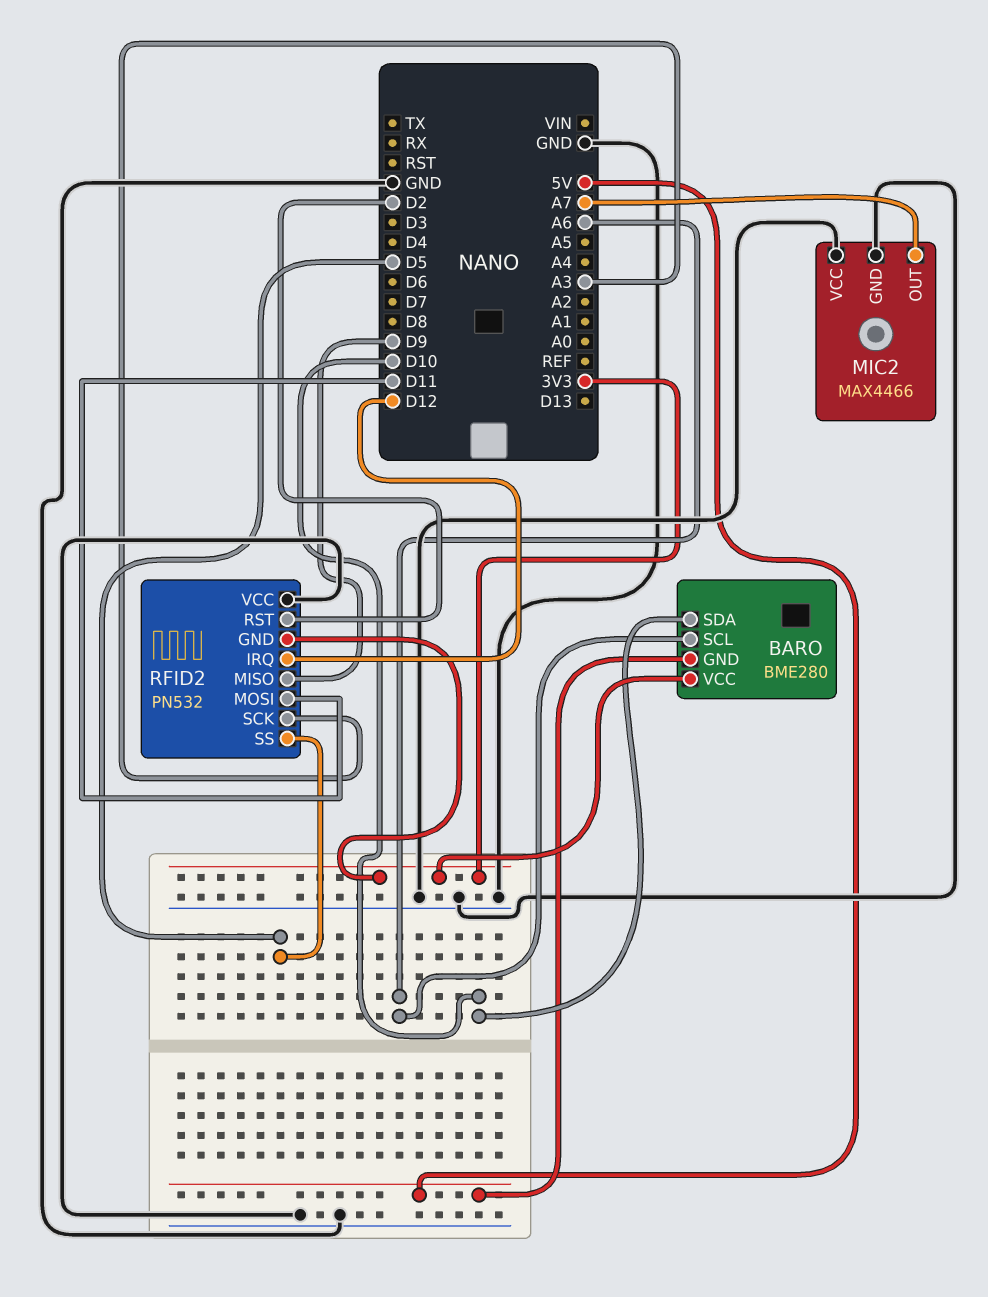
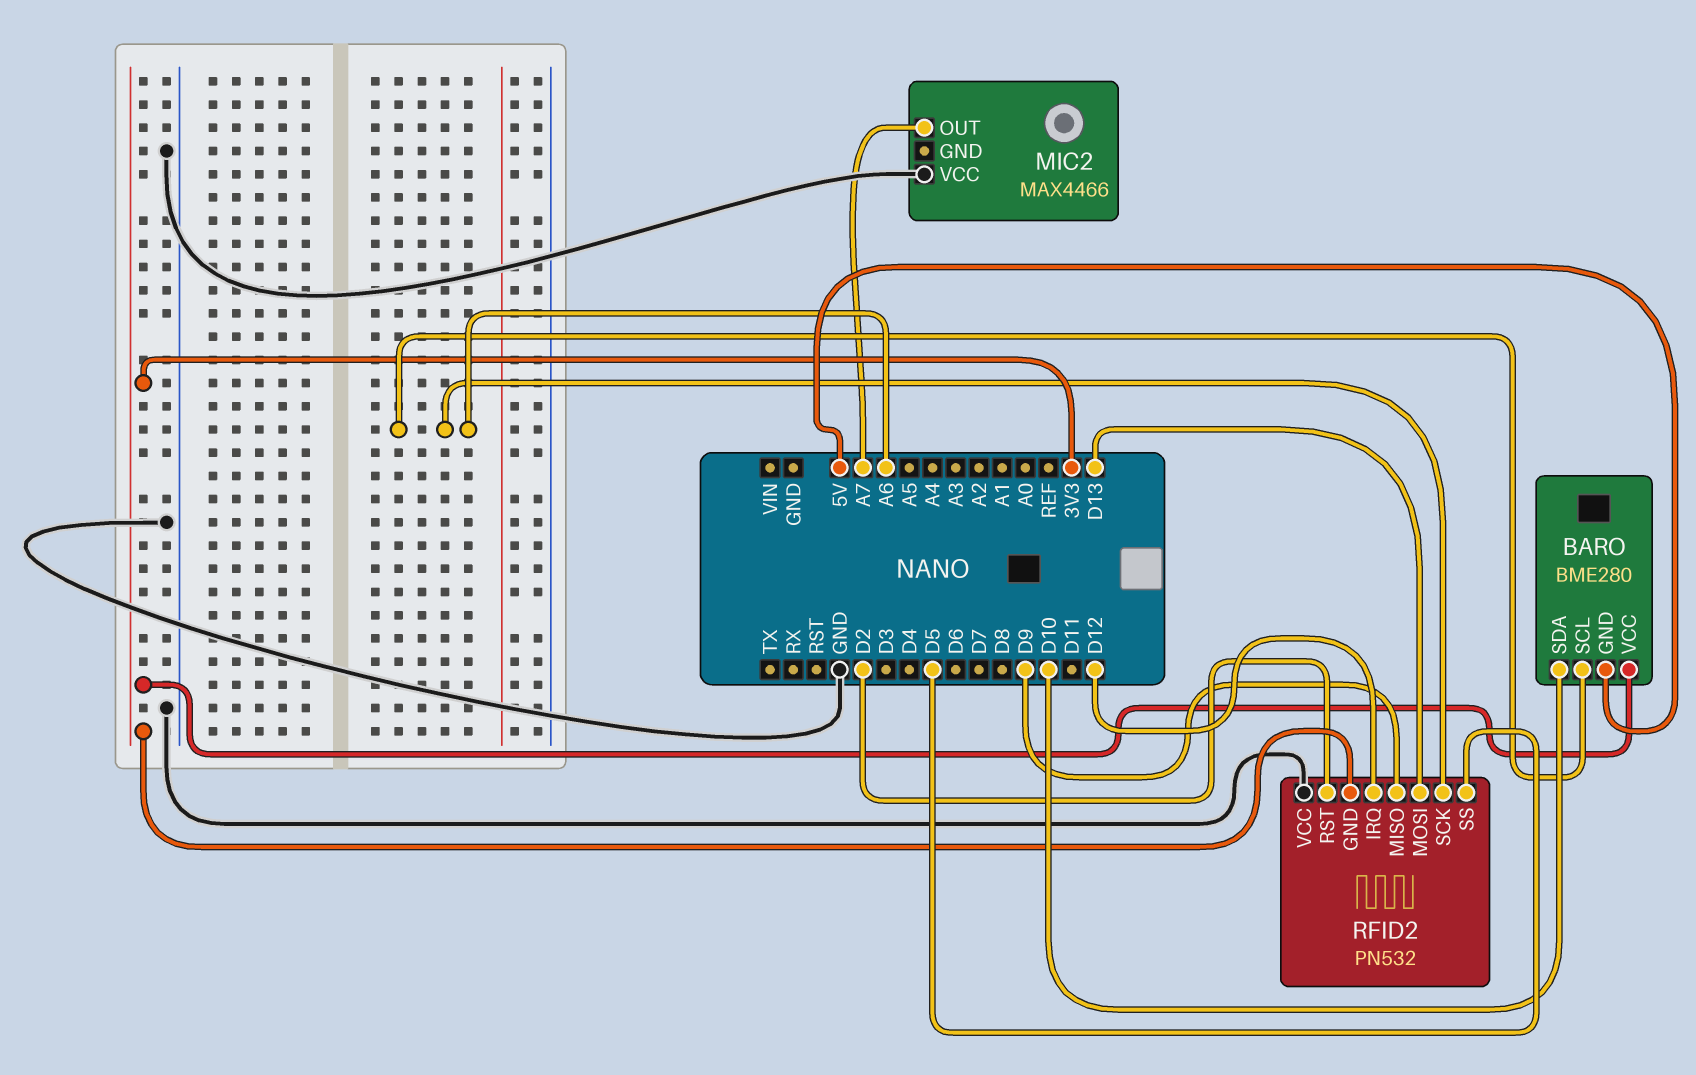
MIC2 pin GND: GND -> none
RFID2 pin MOSI: D11 -> D13
RFID2 pin SCK: A3 -> A6

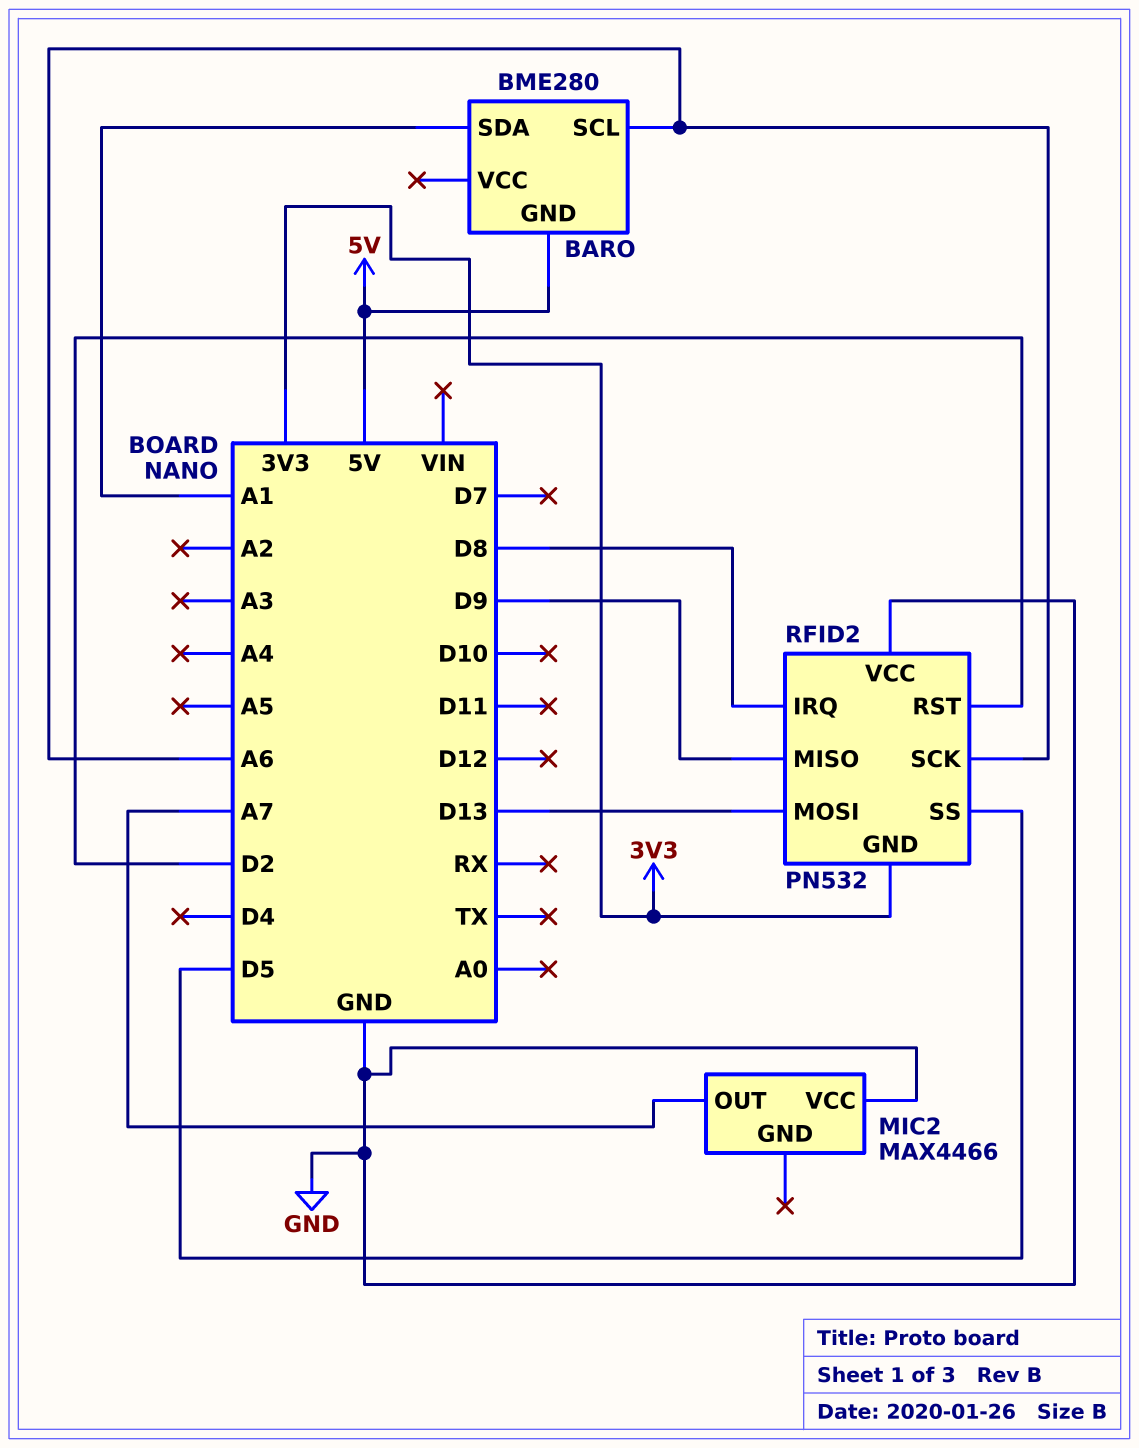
BARO pin SDA: D10 -> A1
BARO pin VCC: 3V3 -> none
RFID2 pin IRQ: D12 -> D8

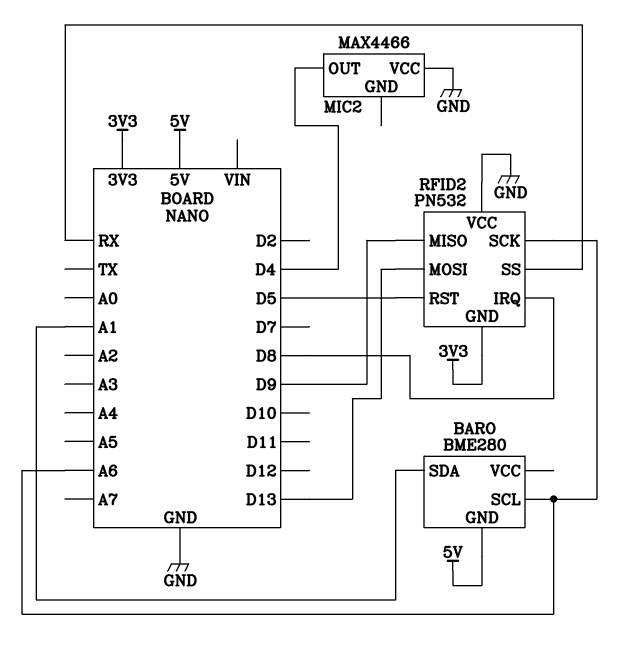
MIC2 pin OUT: A7 -> D4
RFID2 pin RST: D2 -> D5
RFID2 pin SS: D5 -> RX

